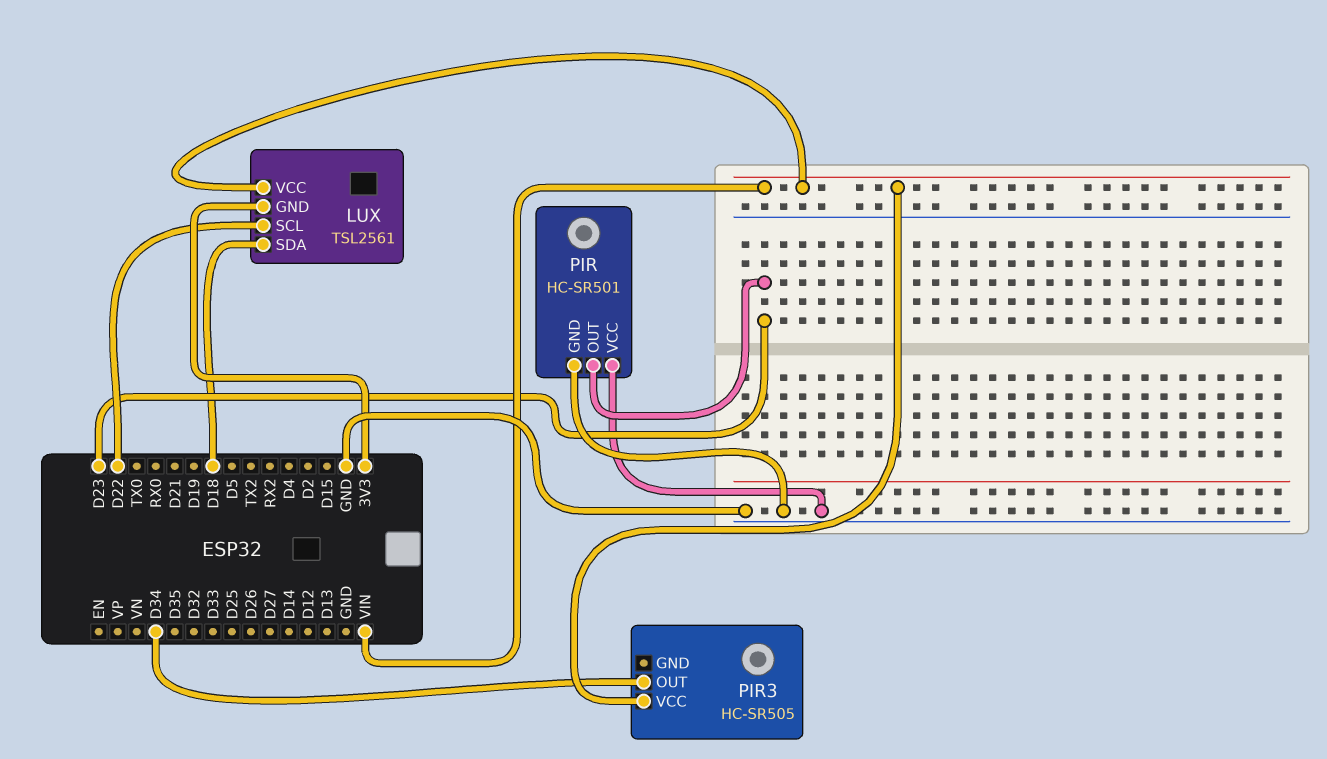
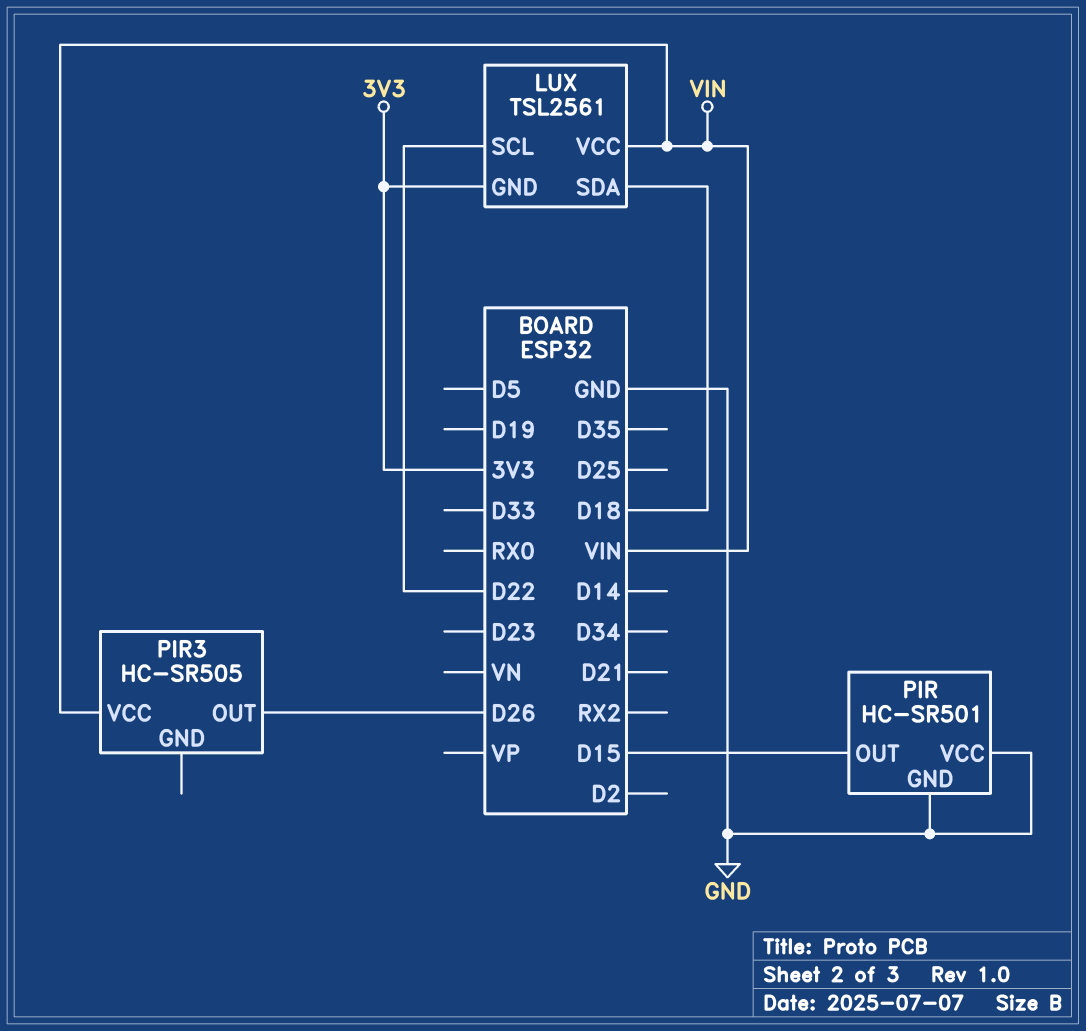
PIR pin OUT: D23 -> D15
PIR3 pin OUT: D34 -> D26

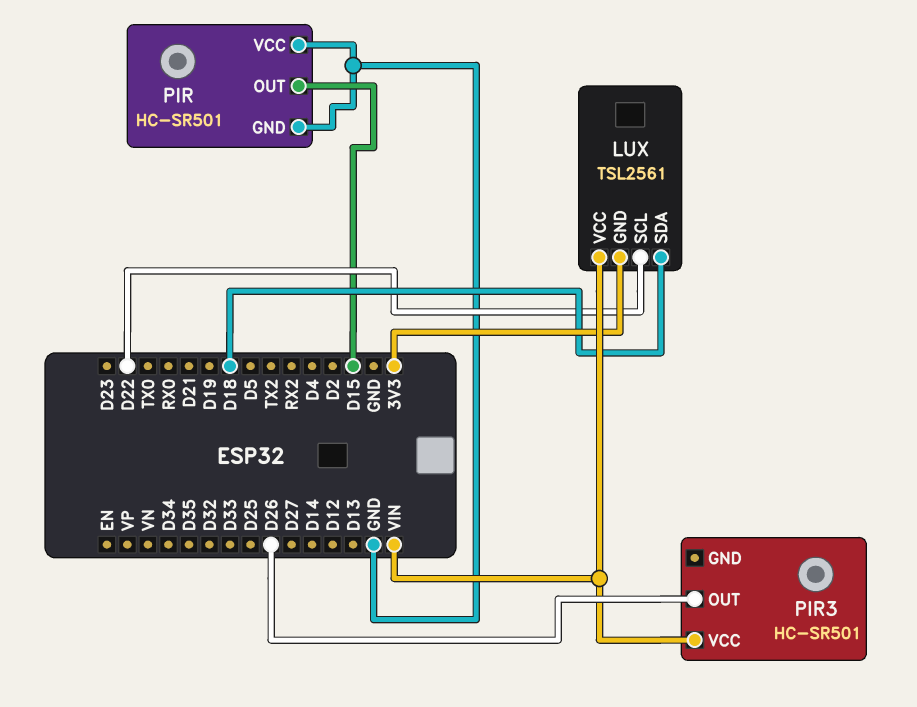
PIR3: HC-SR505 -> HC-SR501

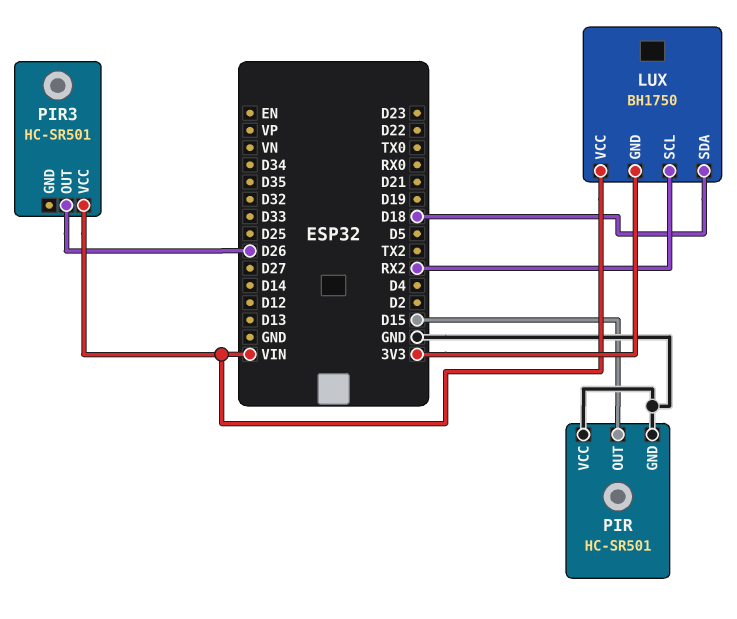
LUX: TSL2561 -> BH1750
LUX pin SCL: D22 -> RX2

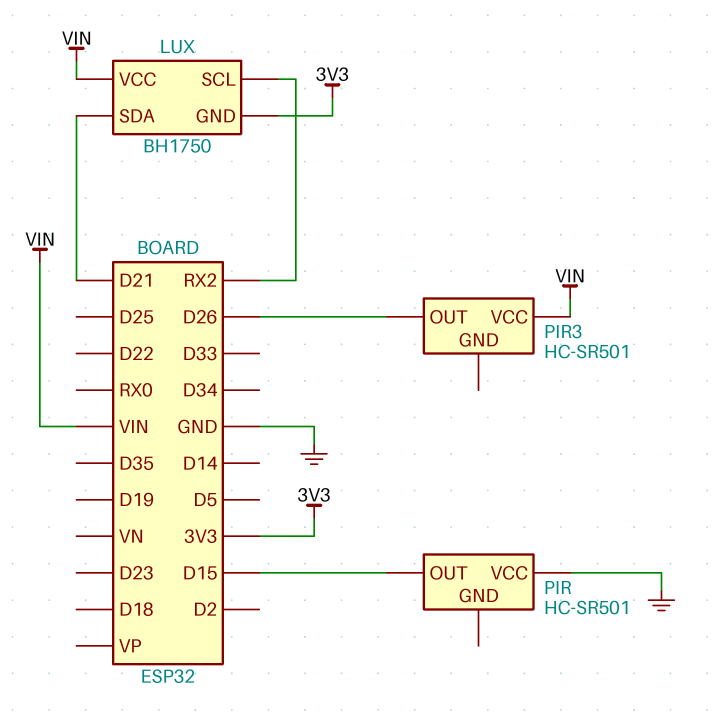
LUX pin SDA: D18 -> D21
PIR pin GND: GND -> none

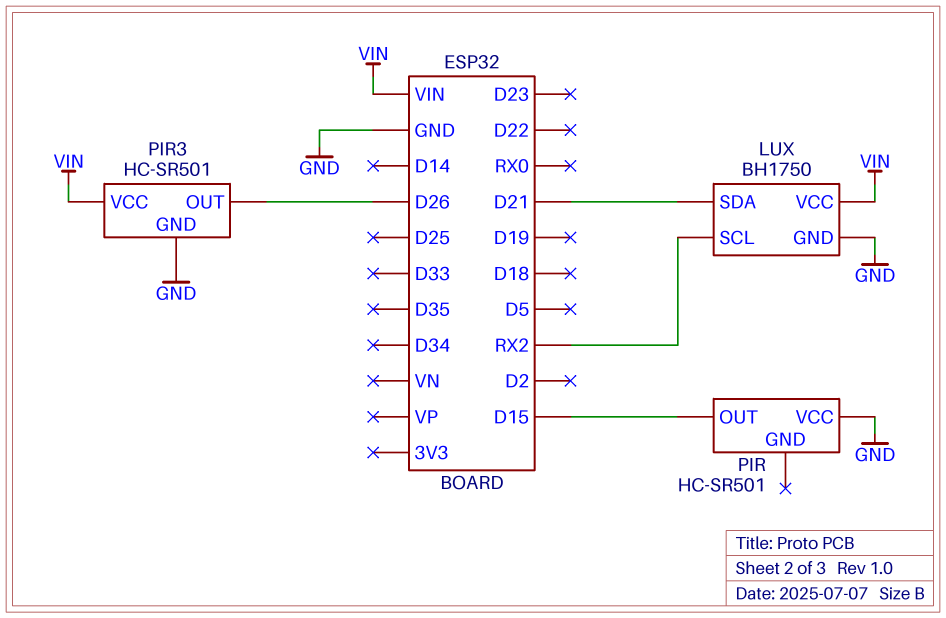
LUX pin GND: 3V3 -> GND
PIR3 pin GND: none -> GND

